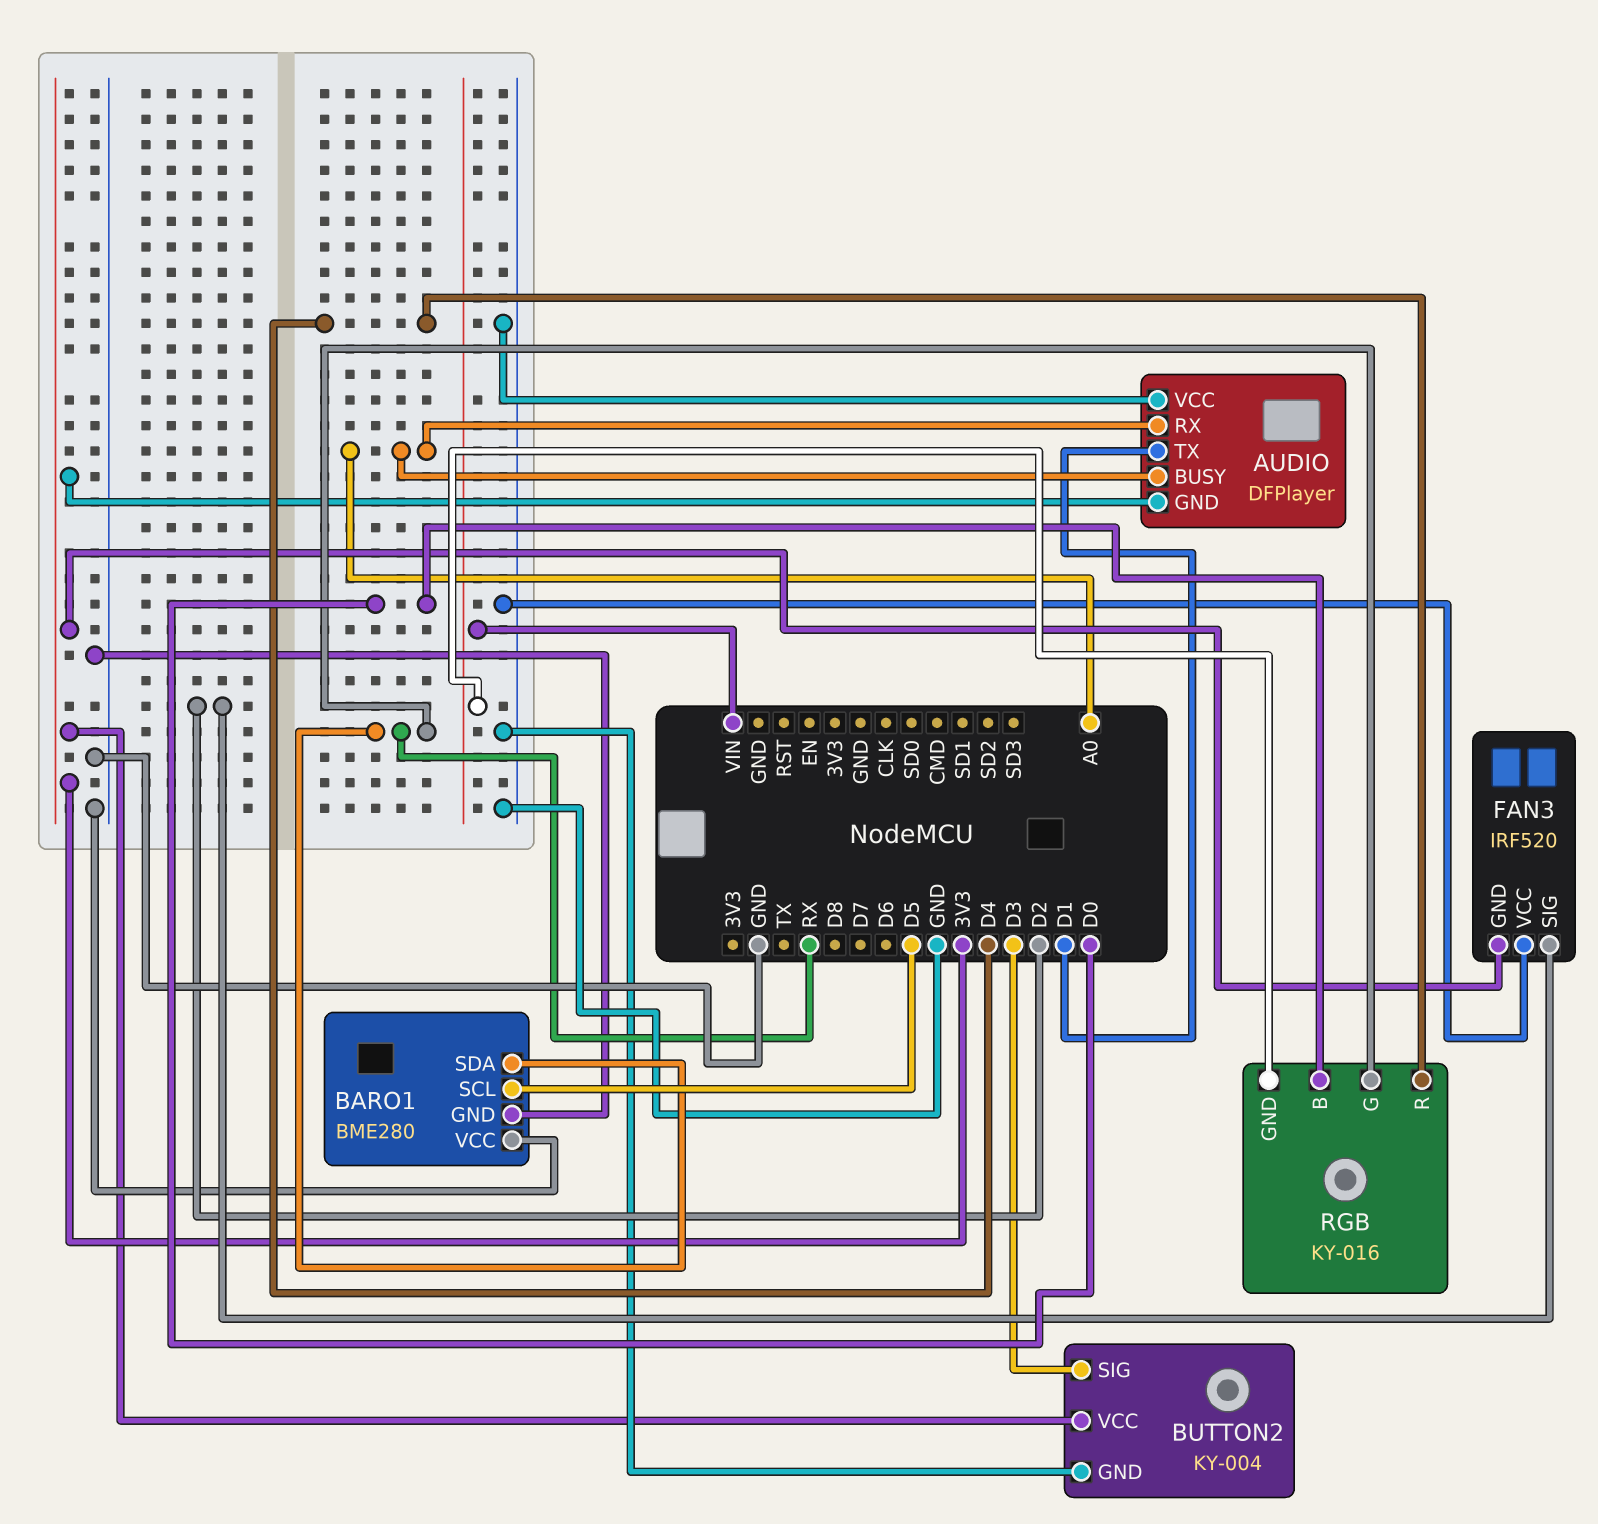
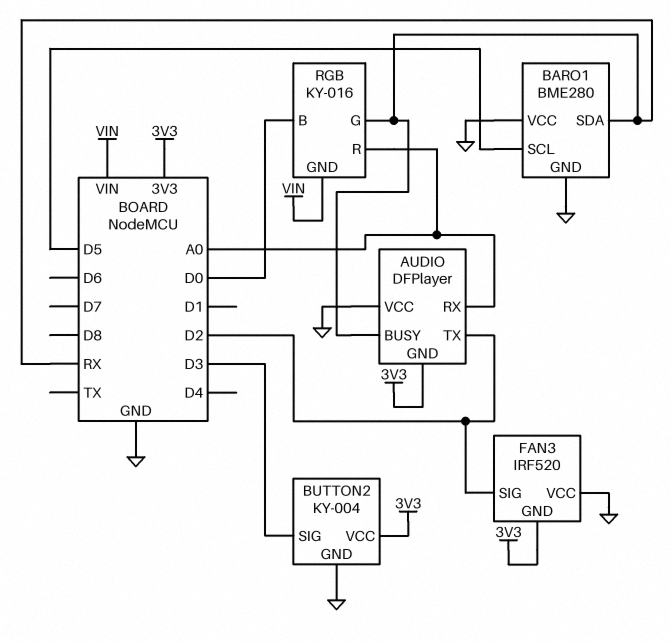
AUDIO pin BUSY: A0 -> RX
AUDIO pin TX: D1 -> D2
RGB pin R: D4 -> A0

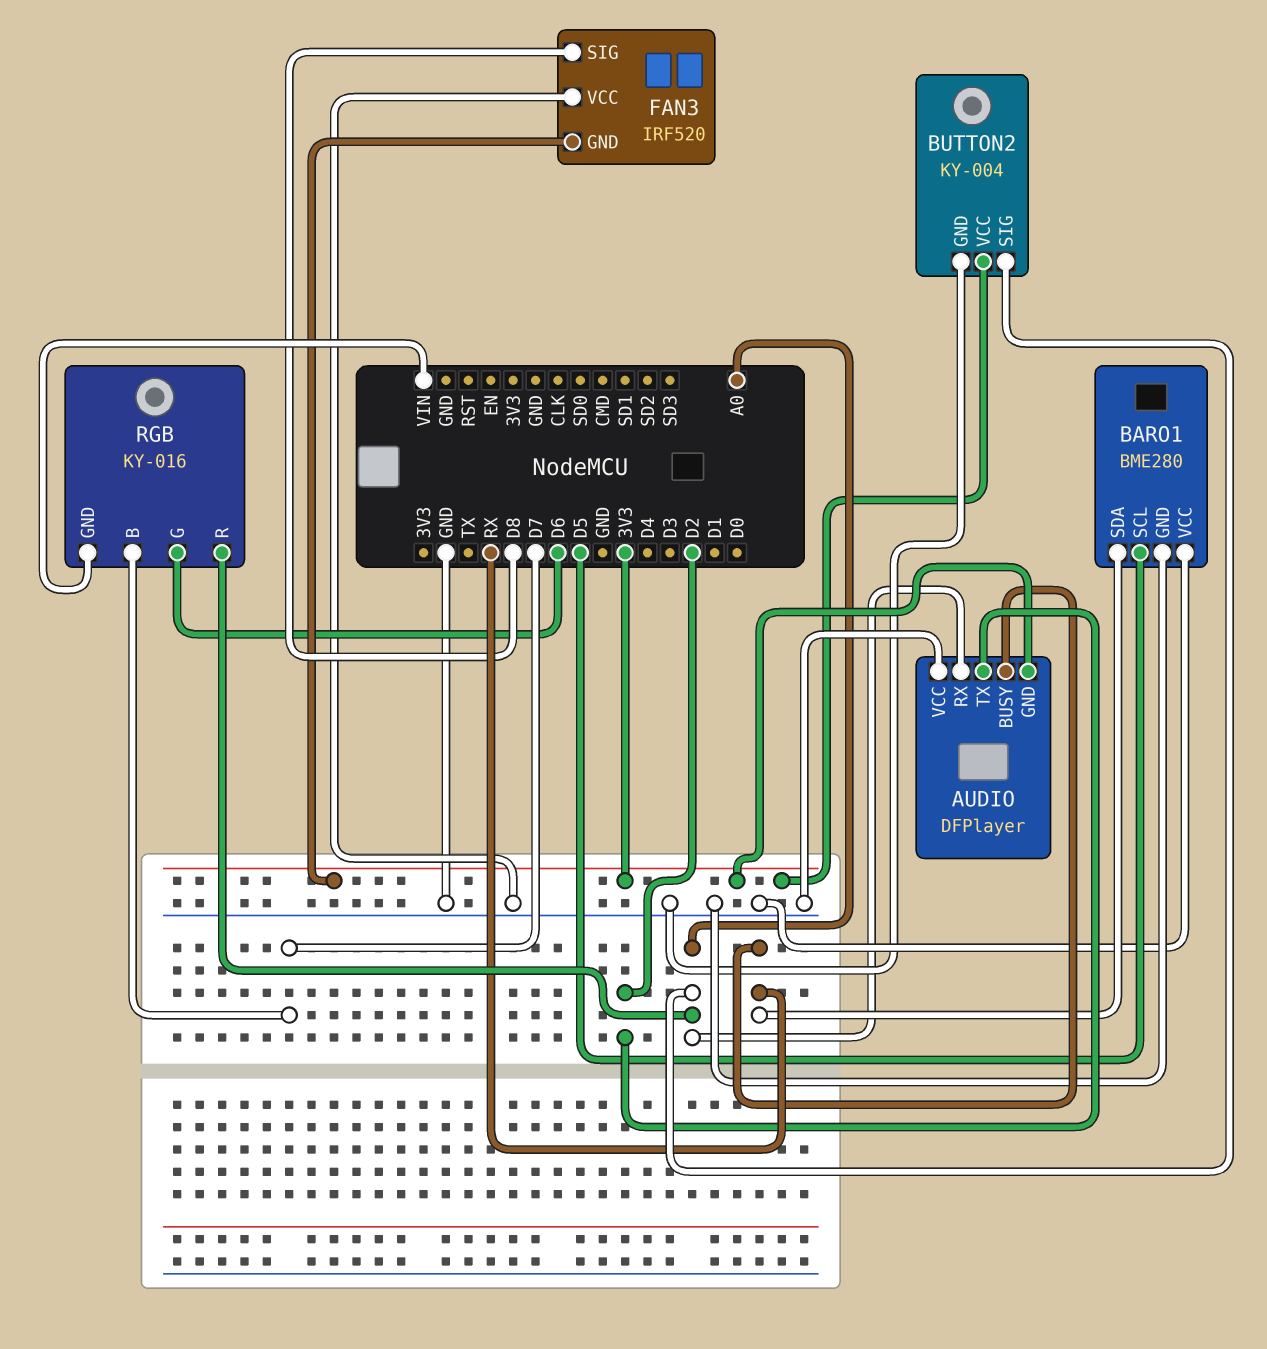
BUTTON2 pin SIG: D3 -> A0
FAN3 pin SIG: D2 -> D8
RGB pin B: D0 -> D7
RGB pin G: RX -> D6

